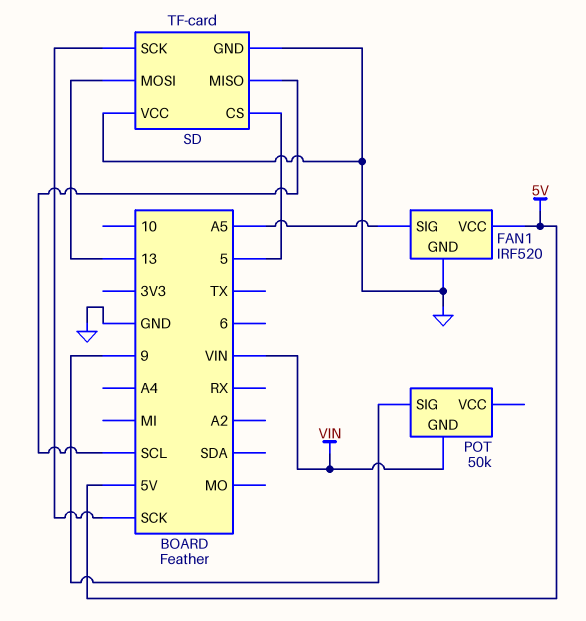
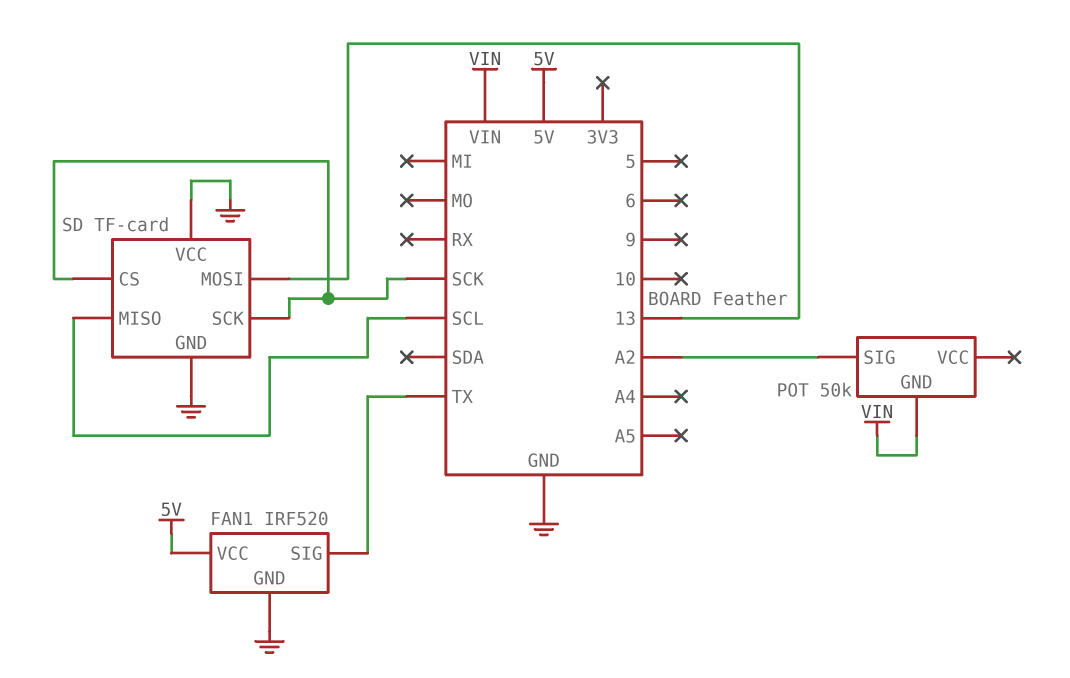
FAN1 pin SIG: A5 -> TX
POT pin SIG: 9 -> A2
SD pin CS: 5 -> SCK

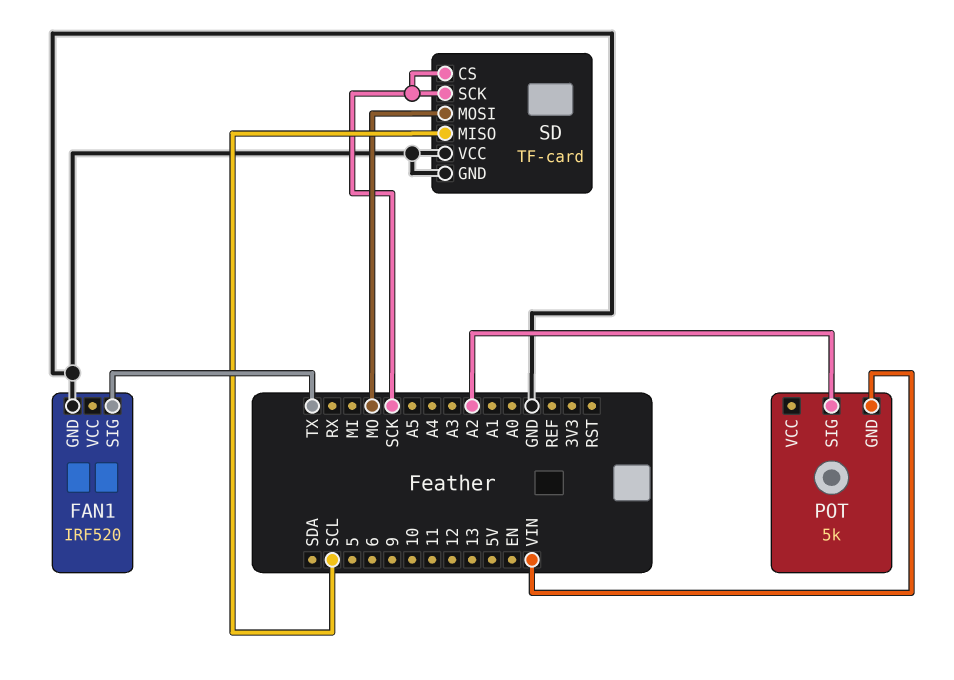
FAN1 pin VCC: 5V -> none
POT: 50k -> 5k
SD pin MOSI: 13 -> MO

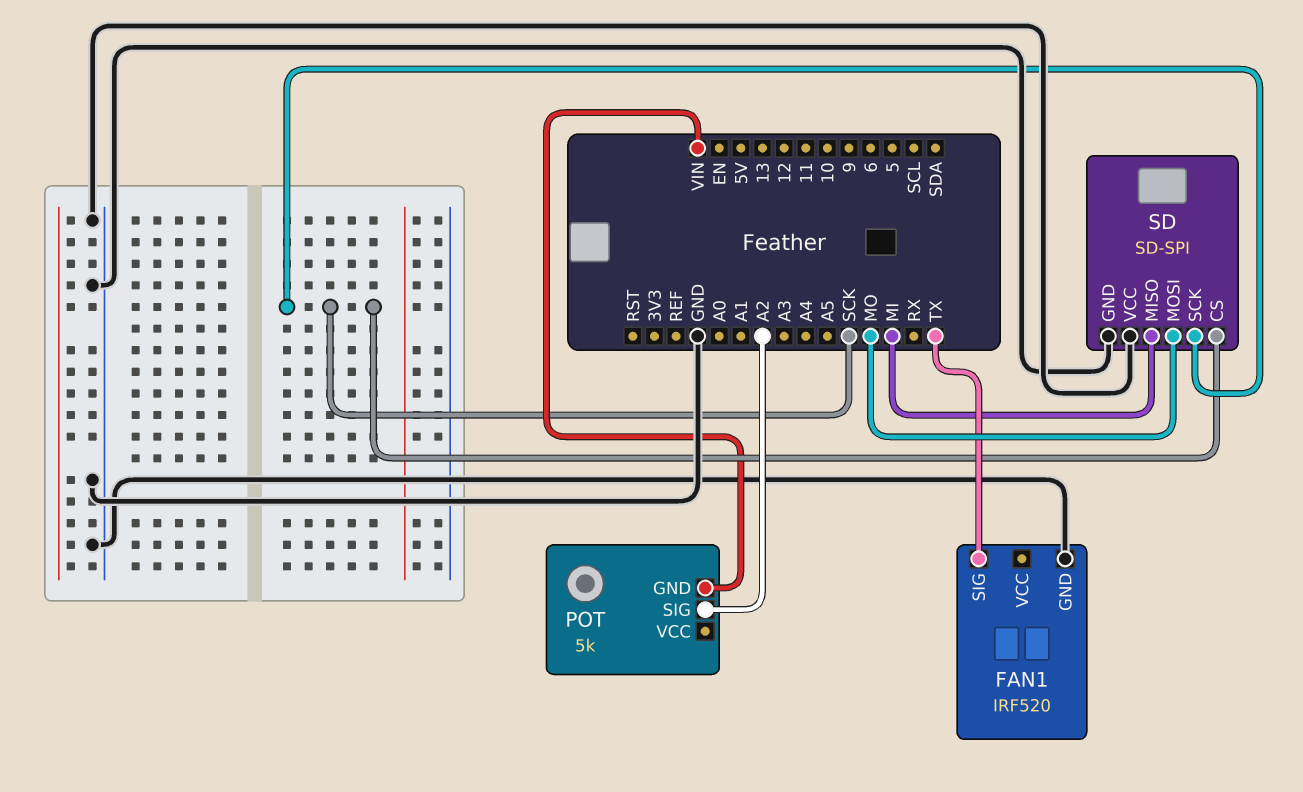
SD: TF-card -> SD-SPI
SD pin MISO: SCL -> MI

